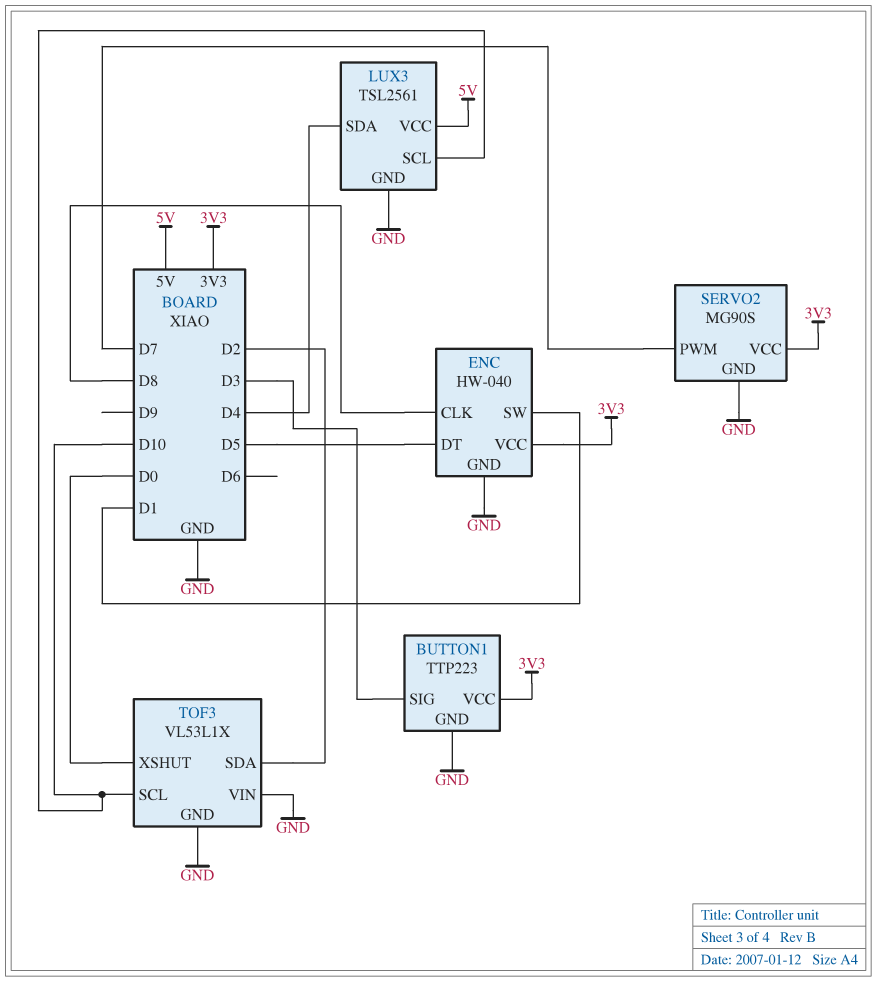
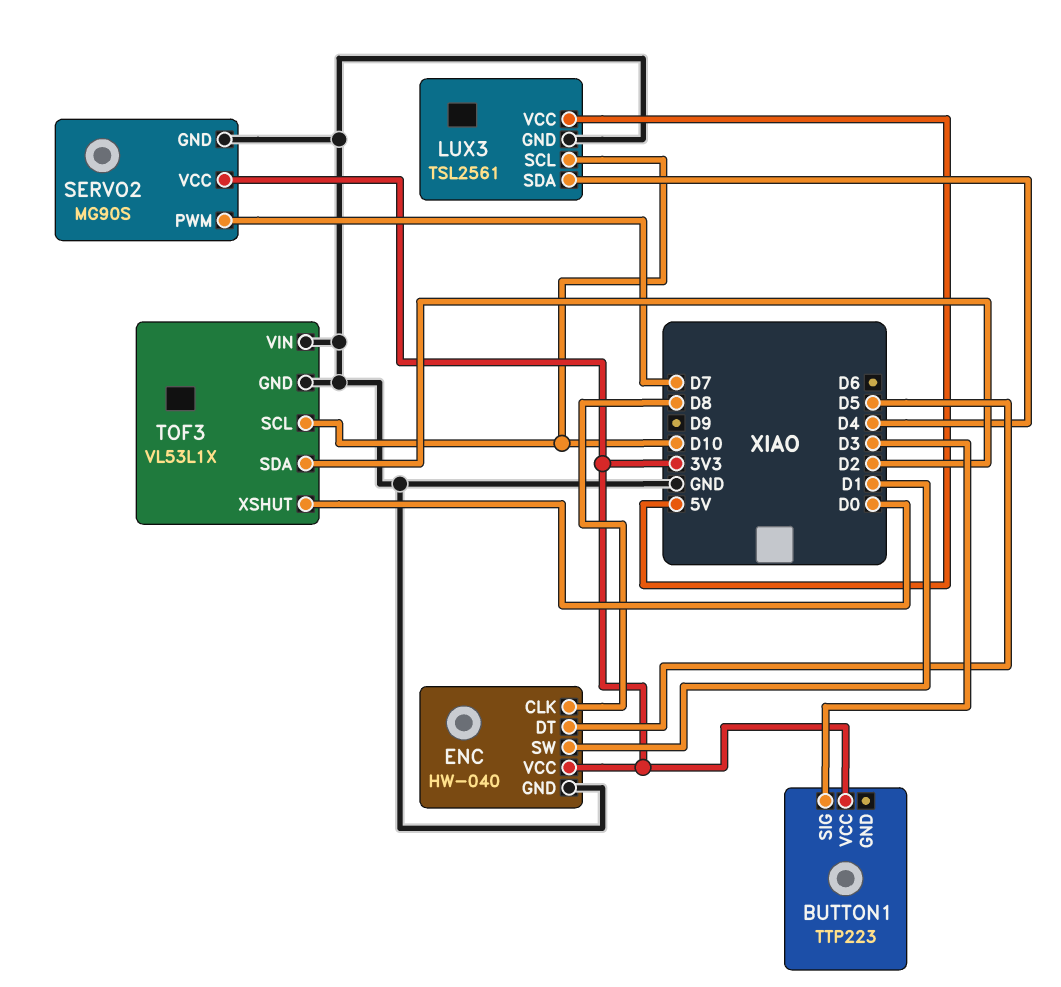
BUTTON1 pin GND: GND -> none

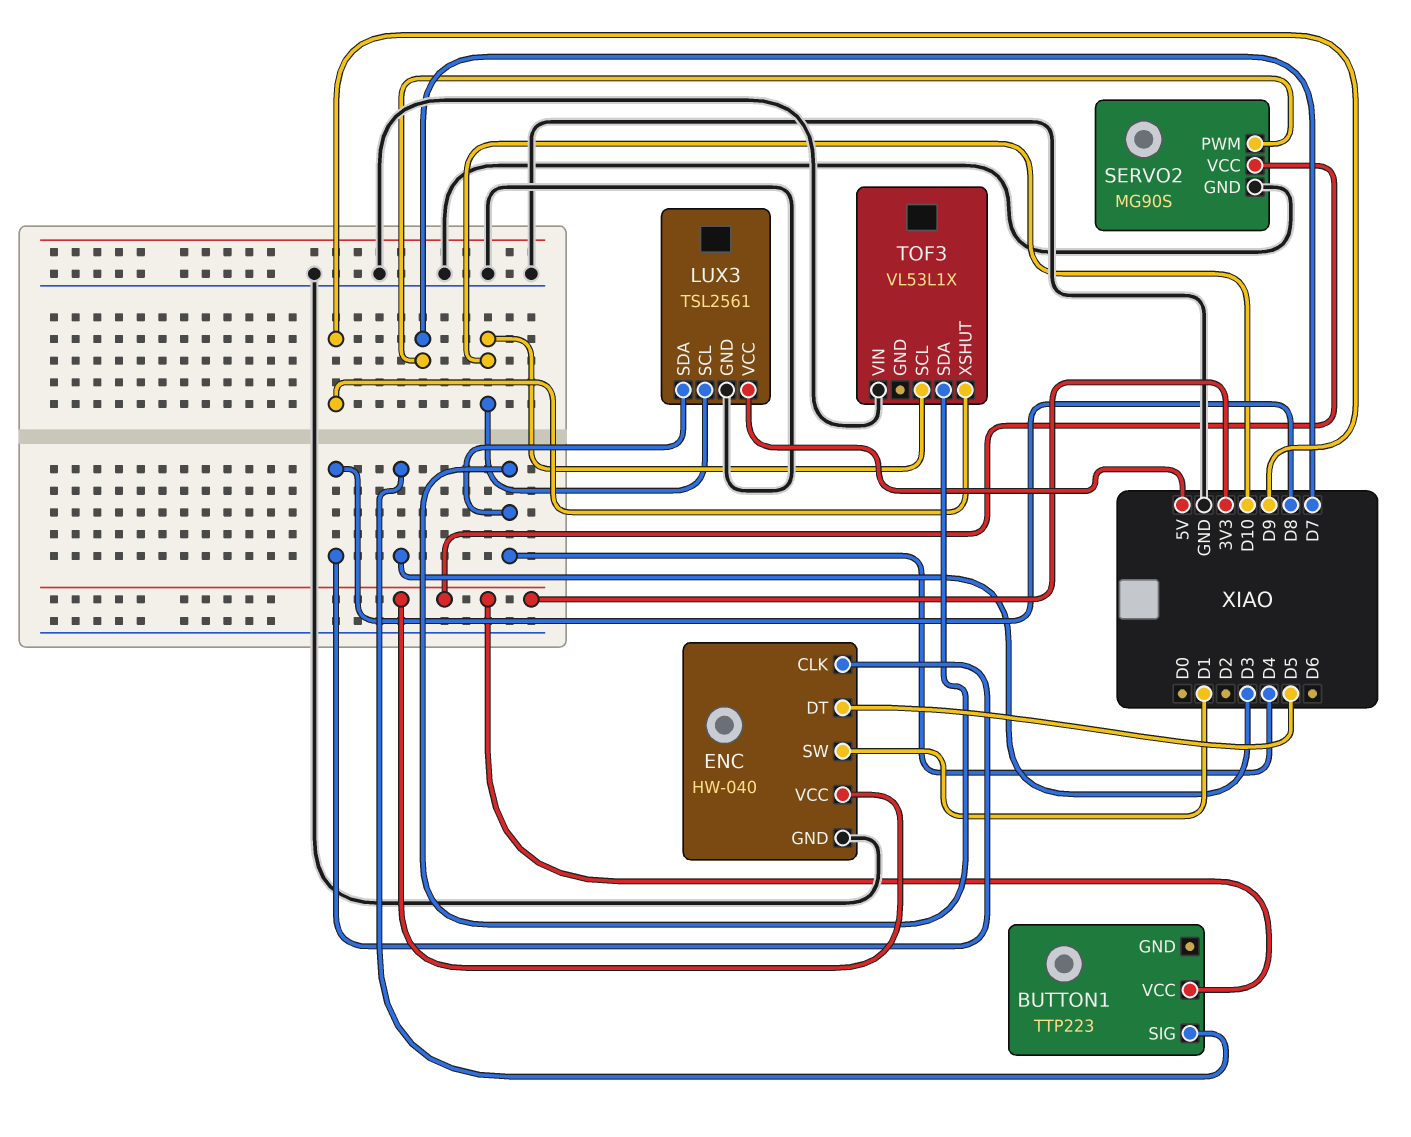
TOF3 pin GND: GND -> none
TOF3 pin SDA: D2 -> D4
TOF3 pin XSHUT: D0 -> D9

